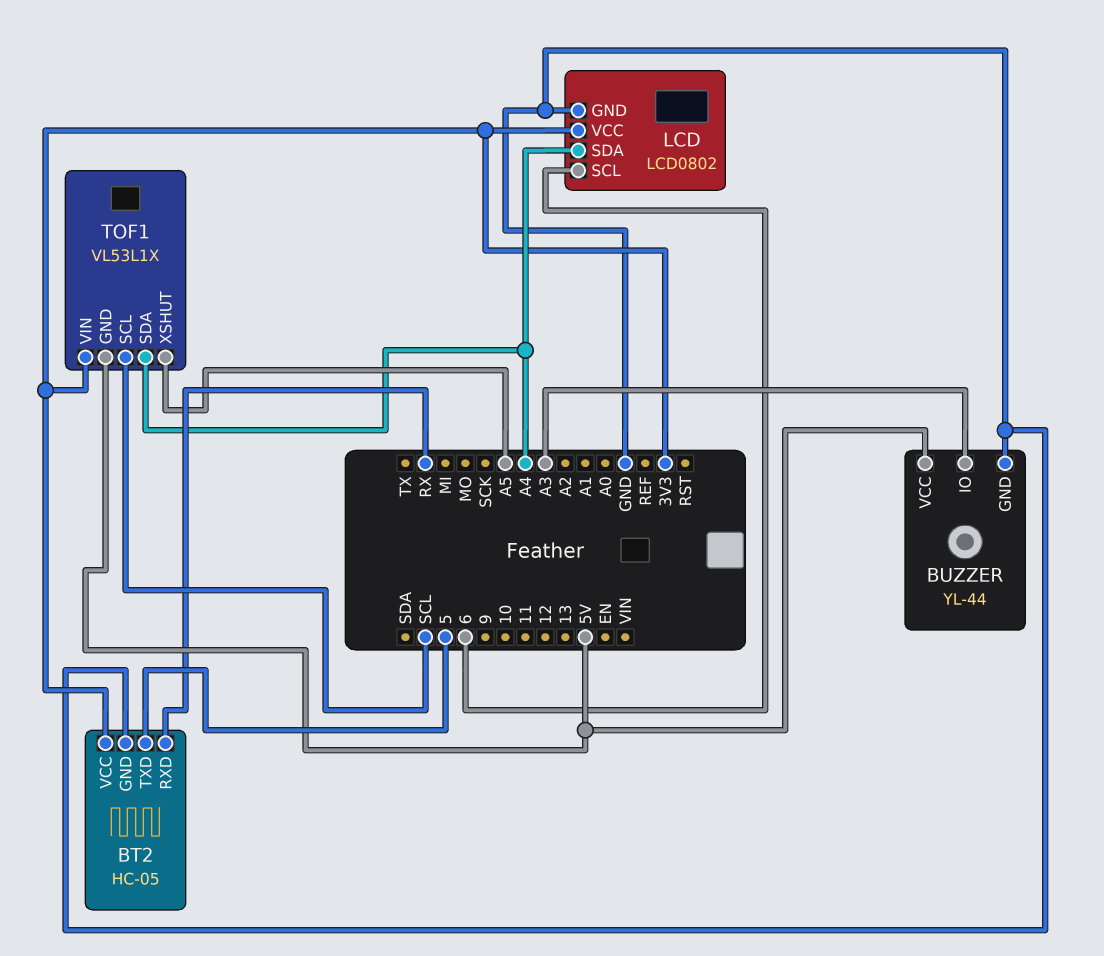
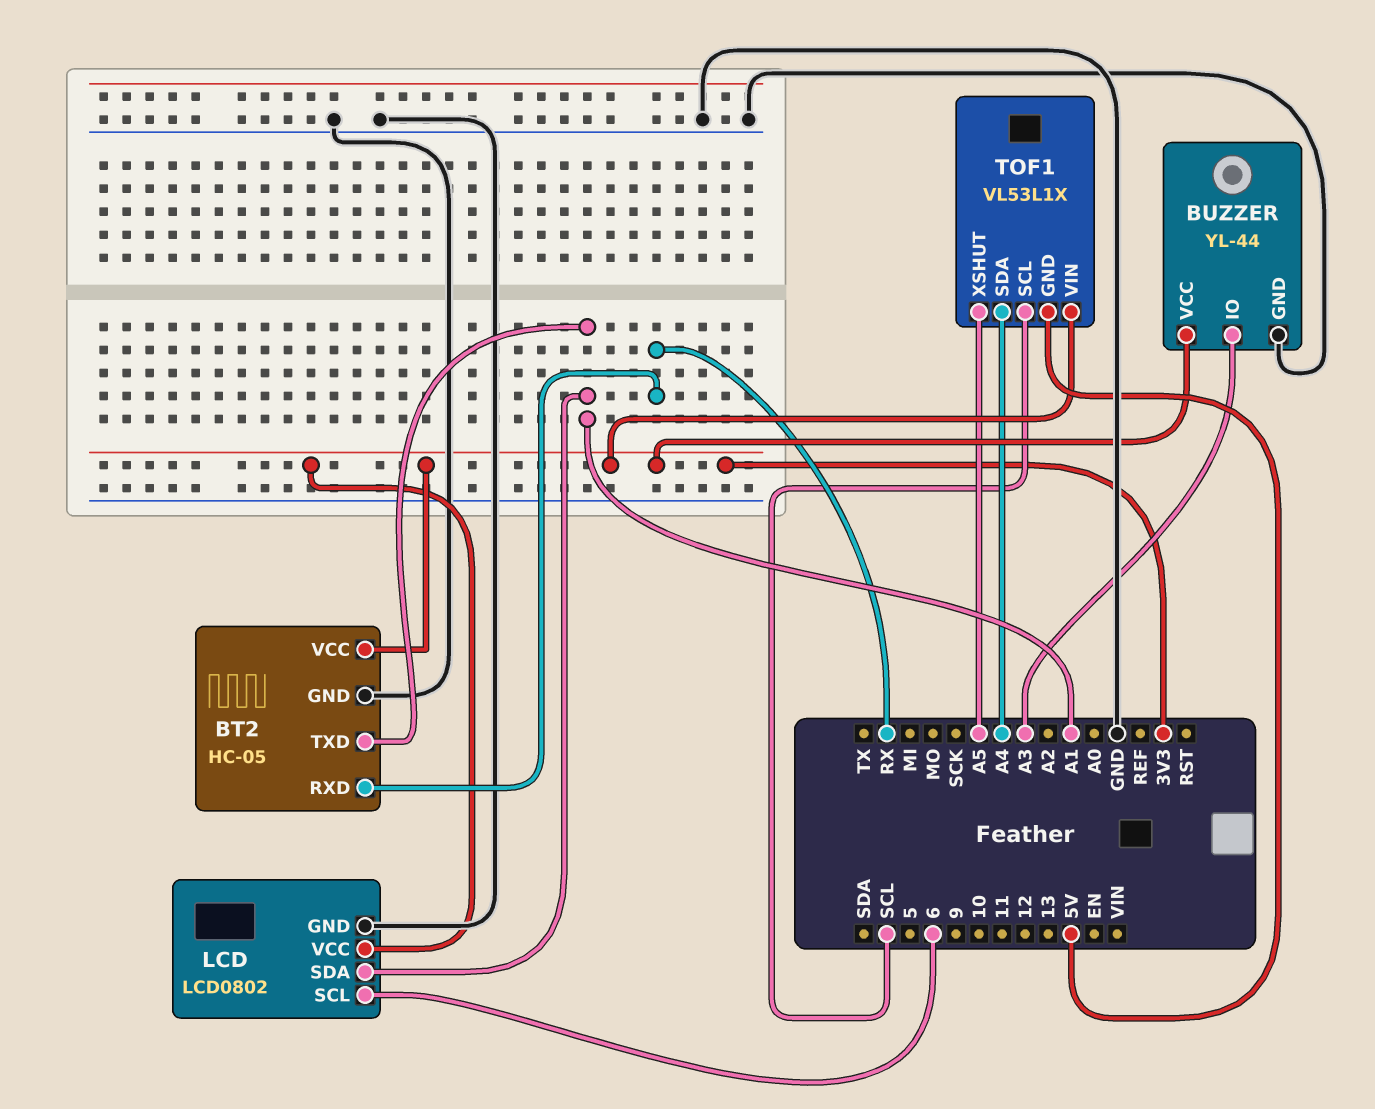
BT2 pin TXD: 5 -> A1
BUZZER pin VCC: 5V -> 3V3
LCD pin SDA: A4 -> A1

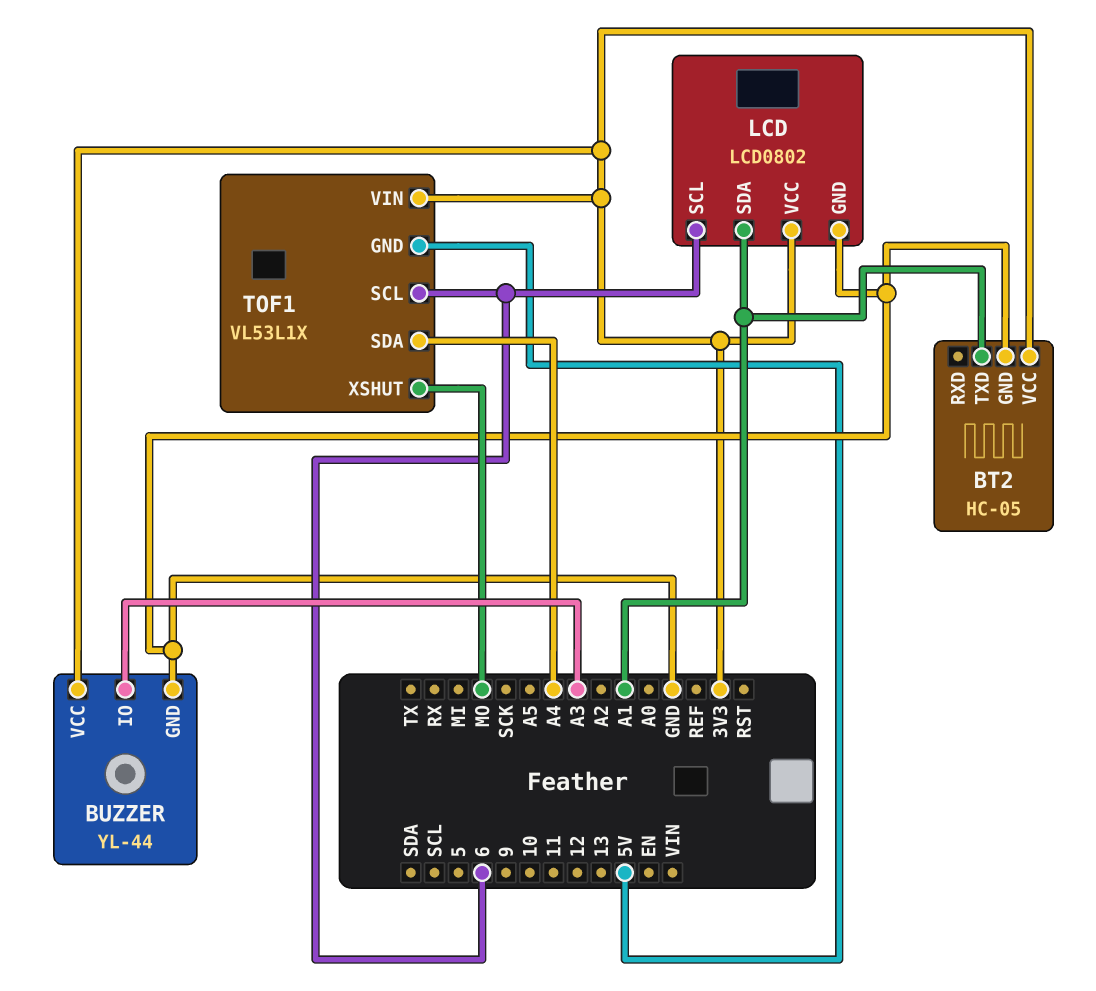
BT2 pin RXD: RX -> none
TOF1 pin SCL: SCL -> 6
TOF1 pin XSHUT: A5 -> MO

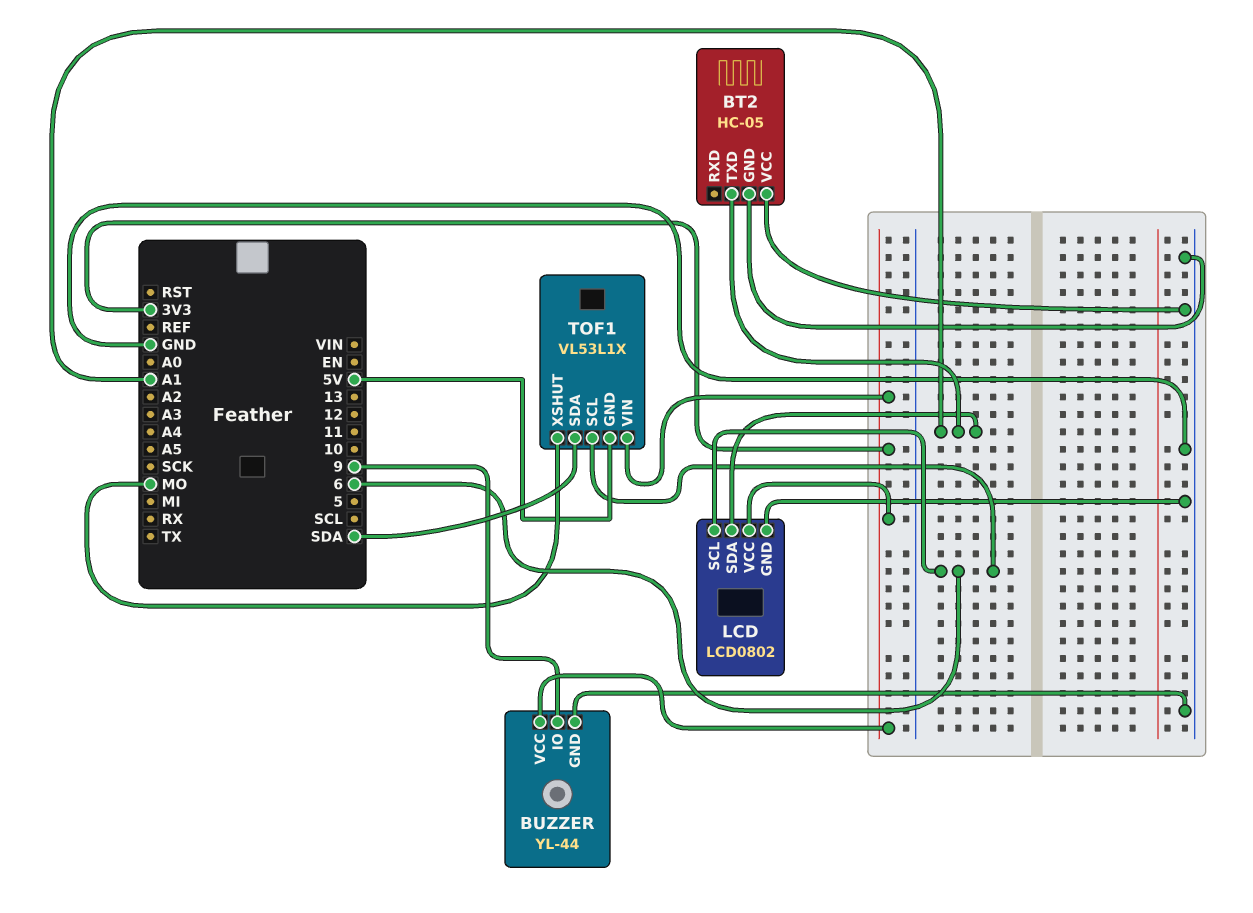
BT2 pin VCC: 3V3 -> GND
BUZZER pin IO: A3 -> 9
TOF1 pin SDA: A4 -> SDA

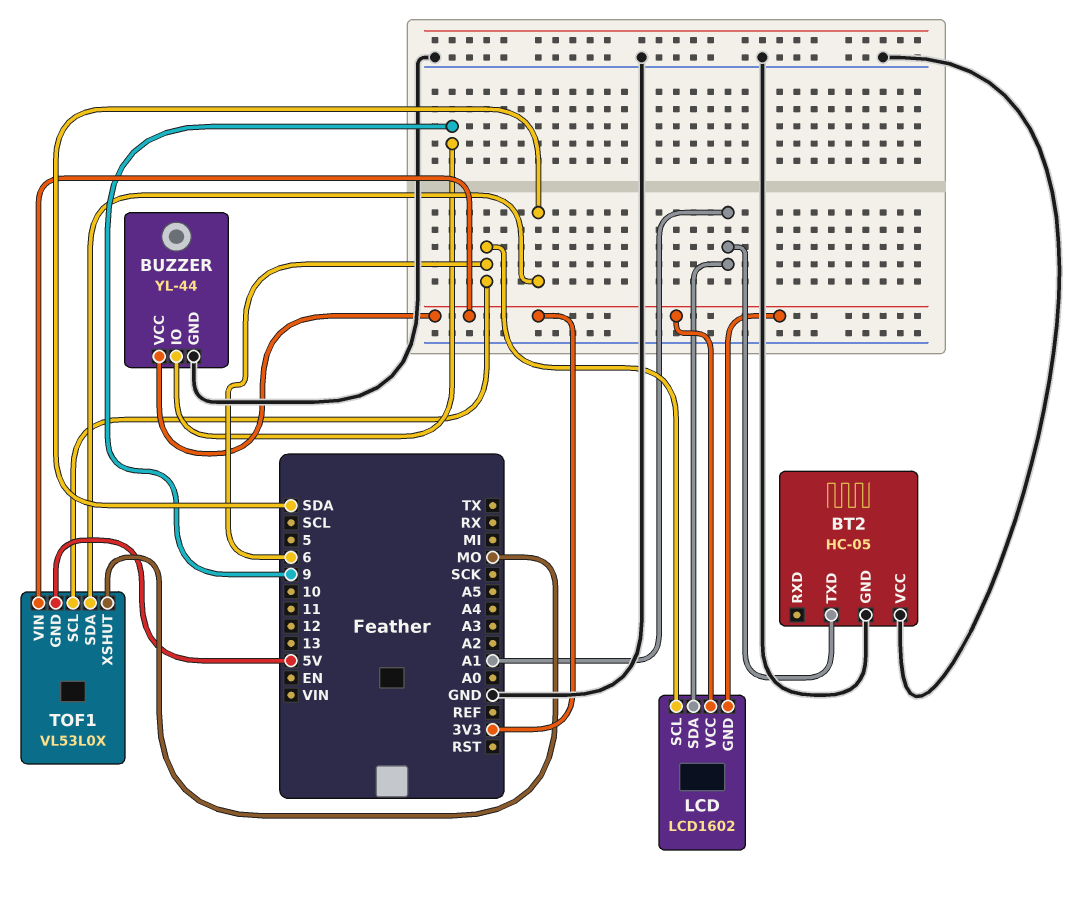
LCD: LCD0802 -> LCD1602
LCD pin GND: GND -> 3V3
TOF1: VL53L1X -> VL53L0X

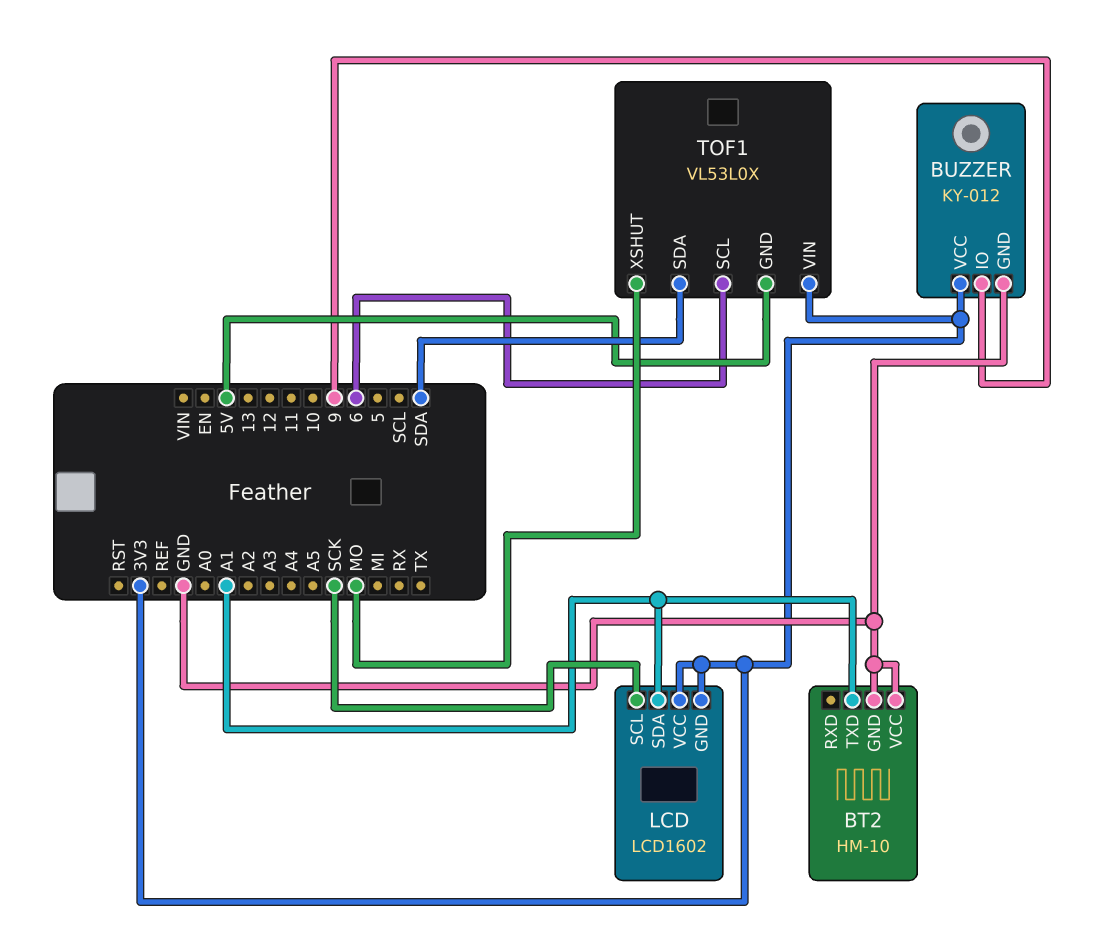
BT2: HC-05 -> HM-10
BUZZER: YL-44 -> KY-012
LCD pin SCL: 6 -> SCK

